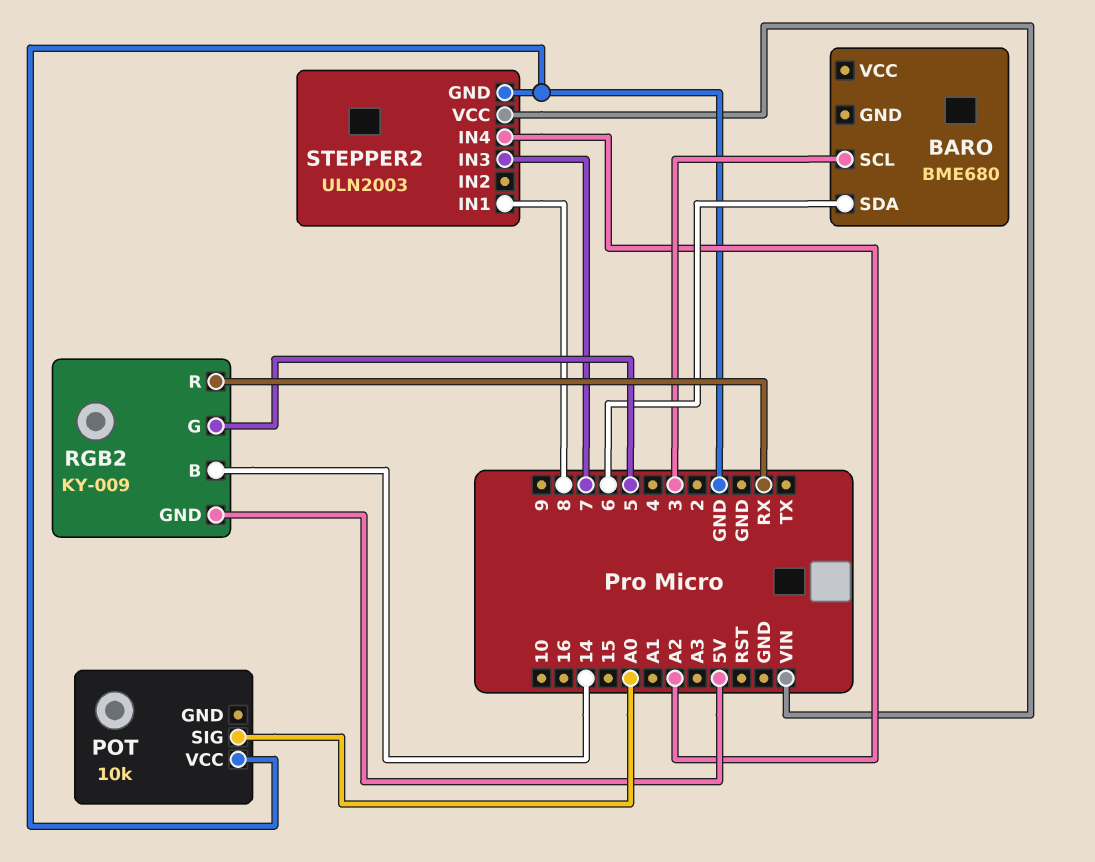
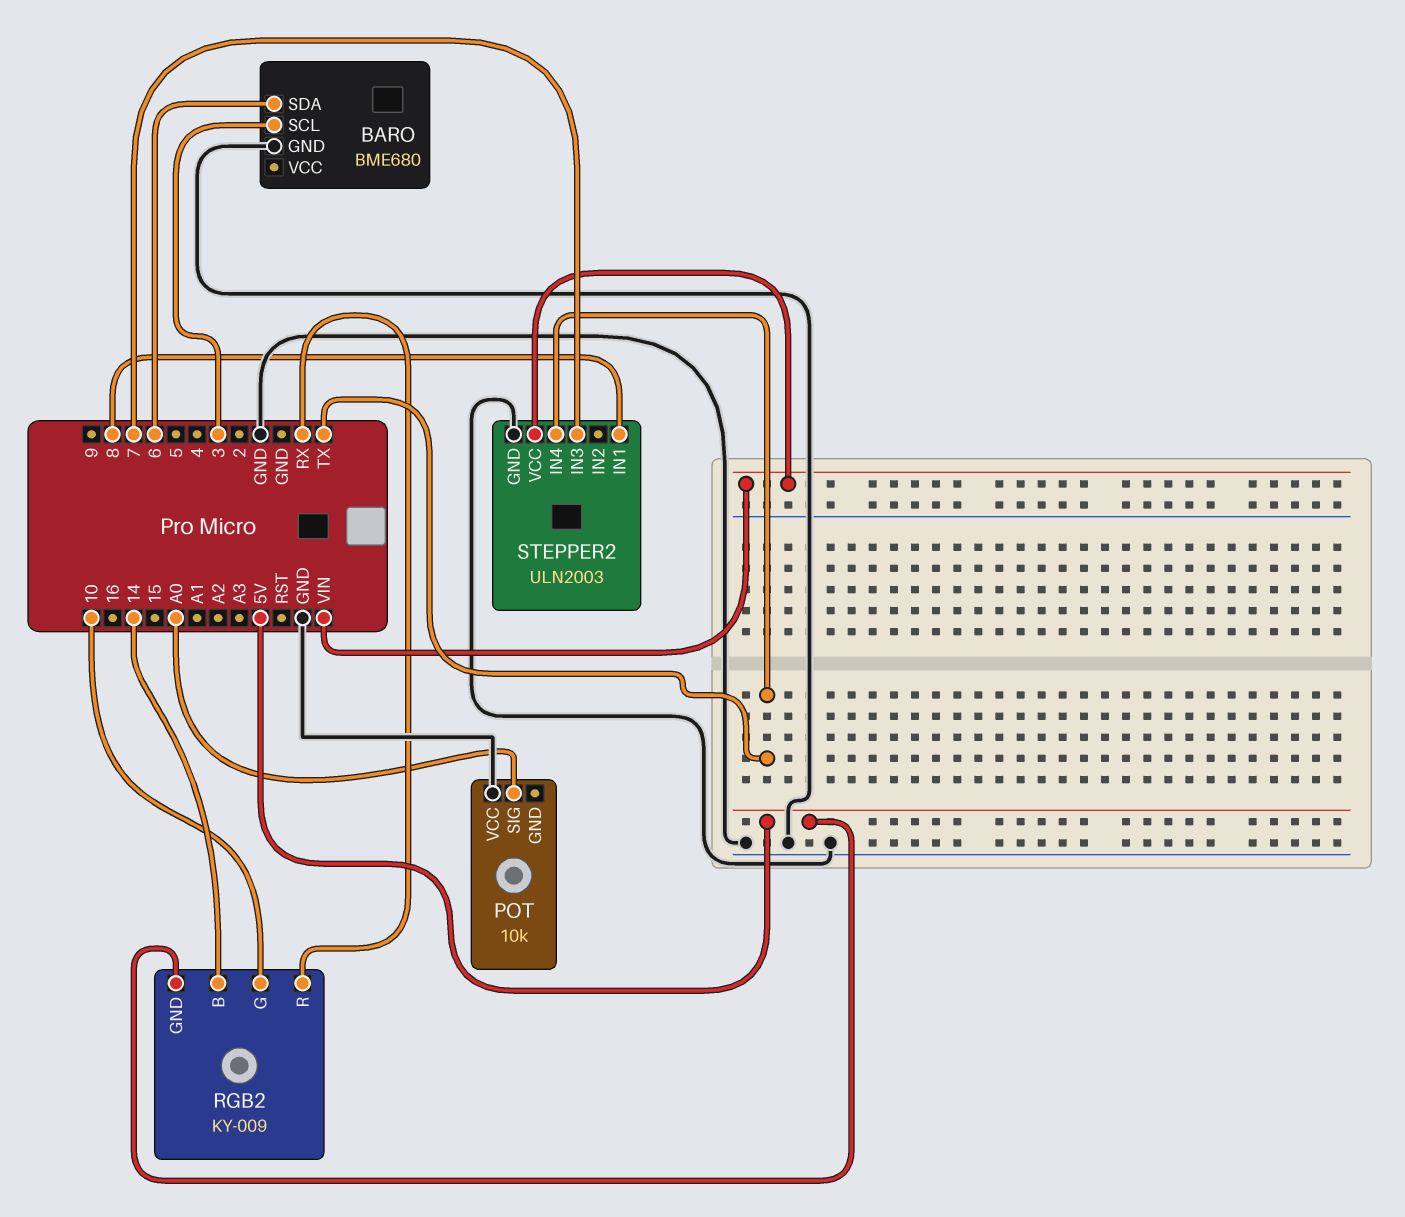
BARO pin GND: none -> GND
RGB2 pin G: 5 -> 10
STEPPER2 pin IN4: A2 -> TX

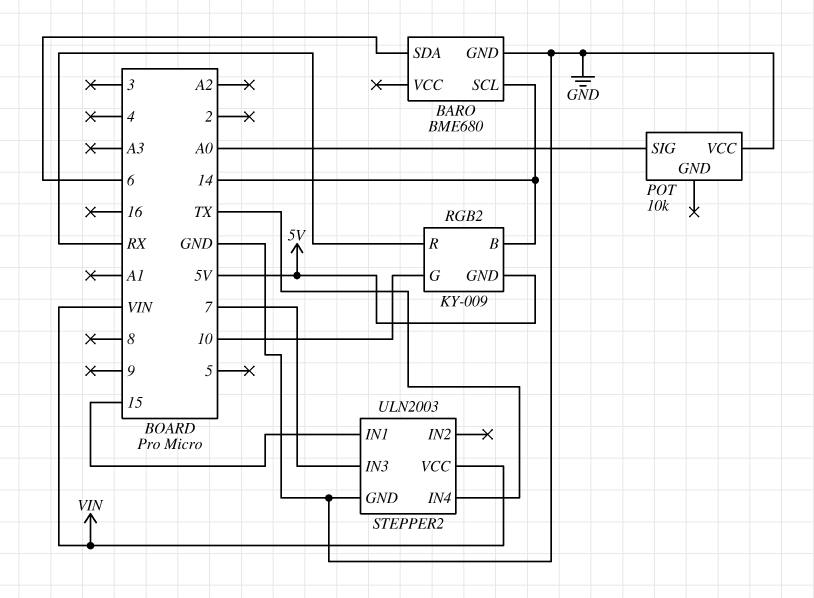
BARO pin SCL: 3 -> 14
STEPPER2 pin IN1: 8 -> 15

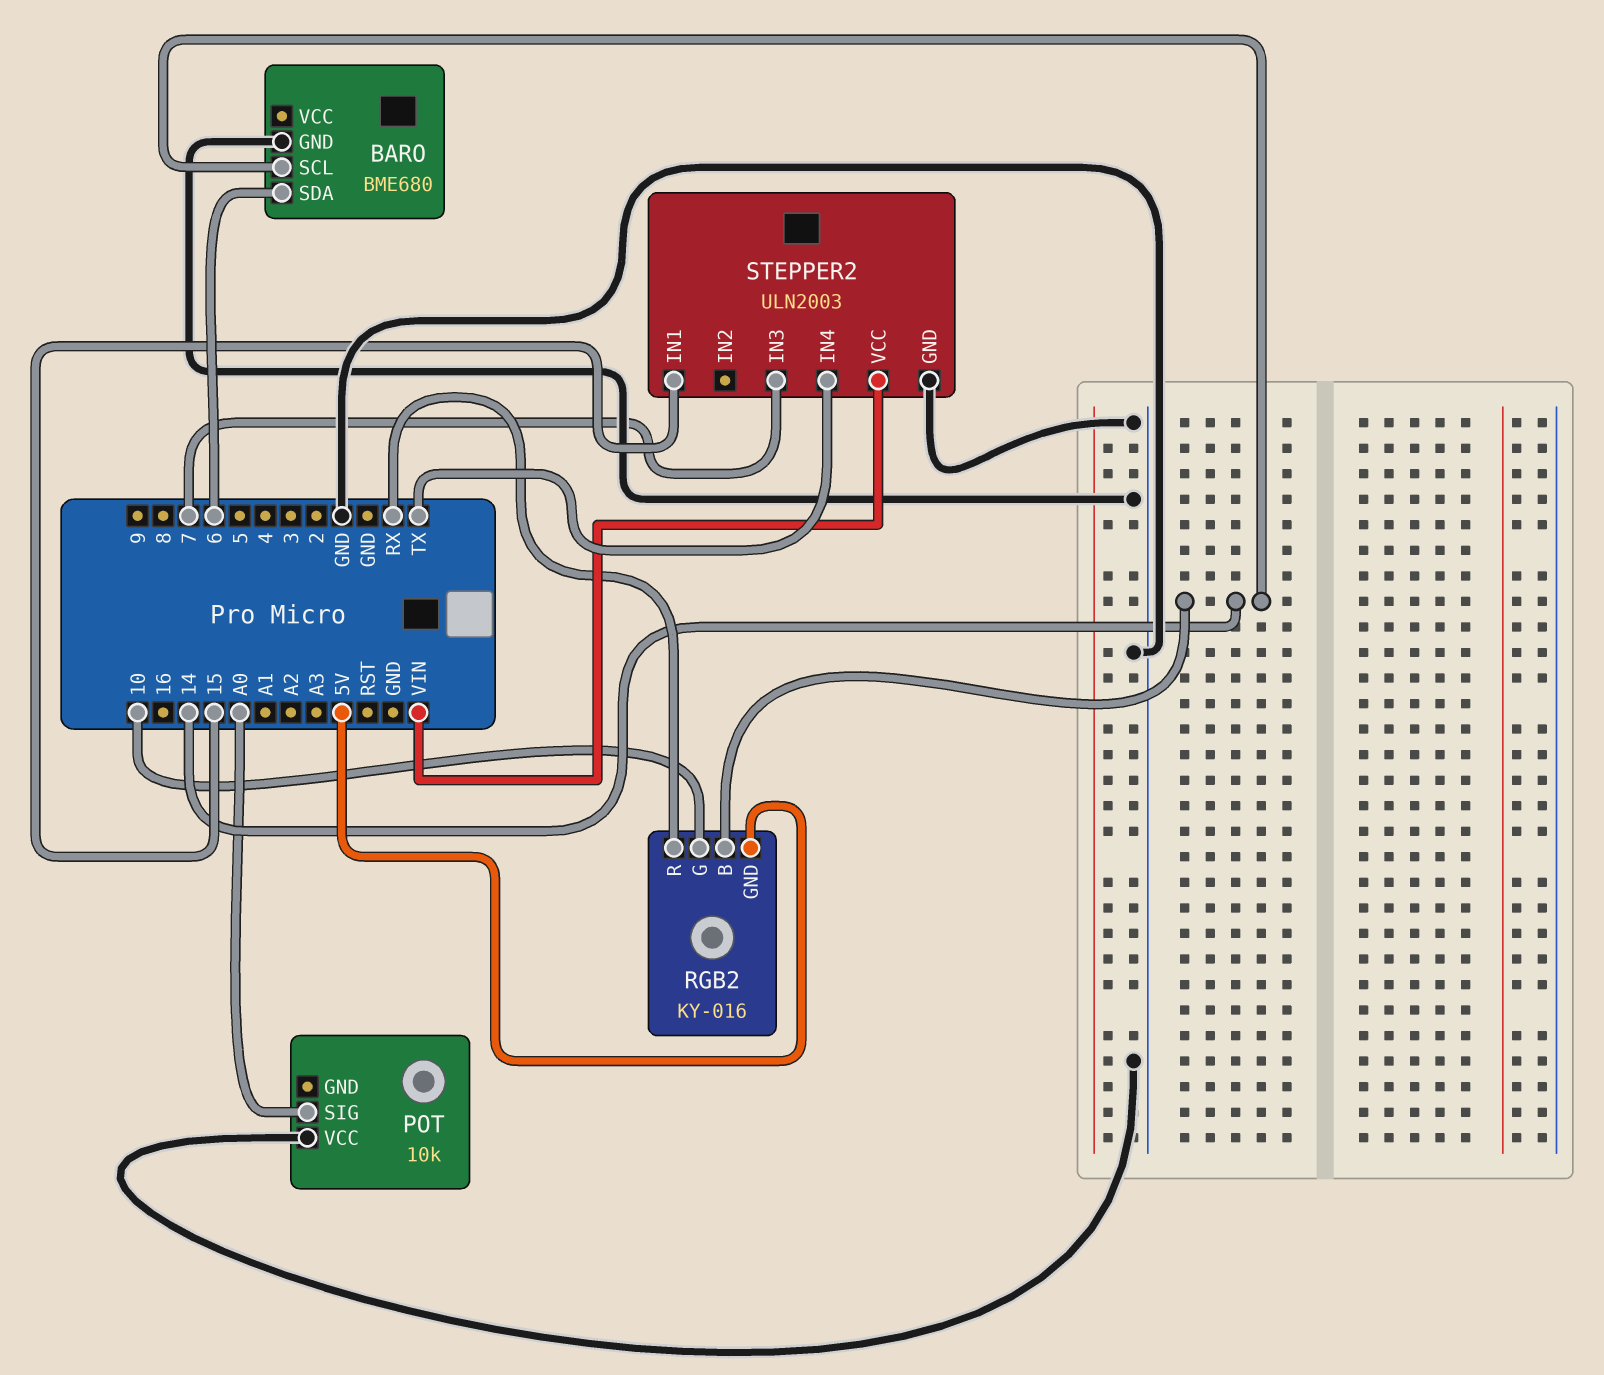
RGB2: KY-009 -> KY-016

